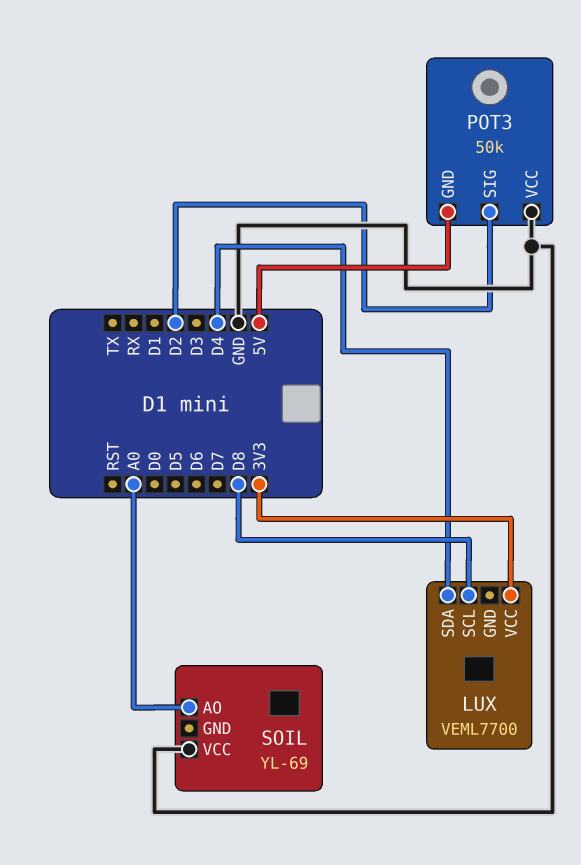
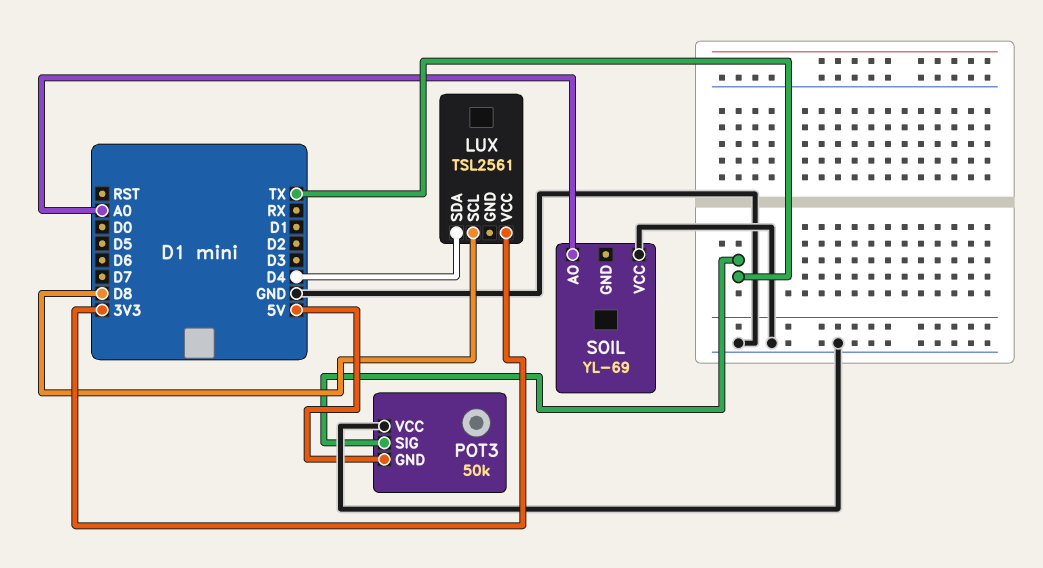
LUX: VEML7700 -> TSL2561
POT3 pin SIG: D2 -> TX

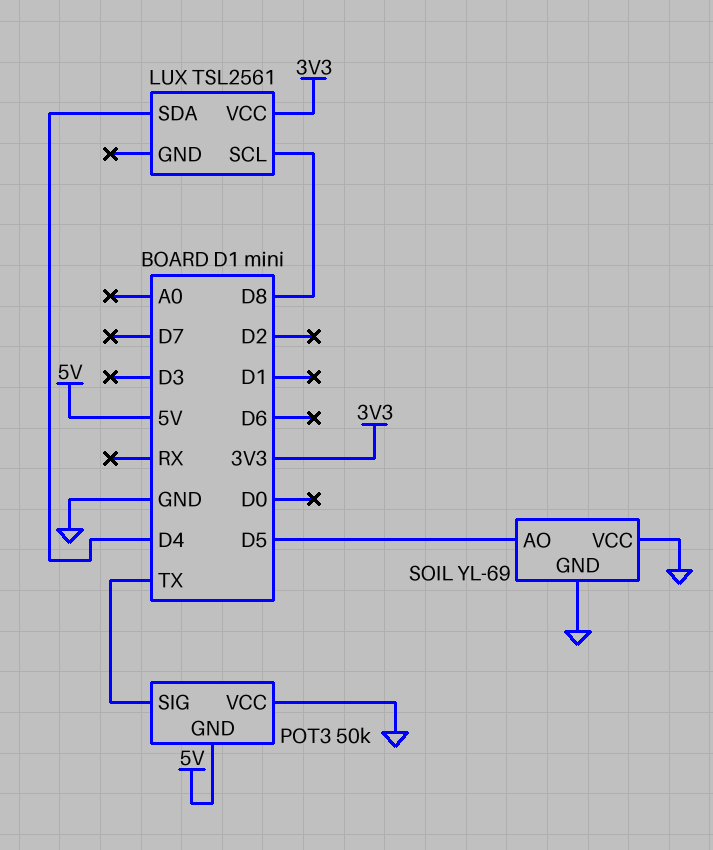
SOIL pin AO: A0 -> D5
SOIL pin GND: none -> GND

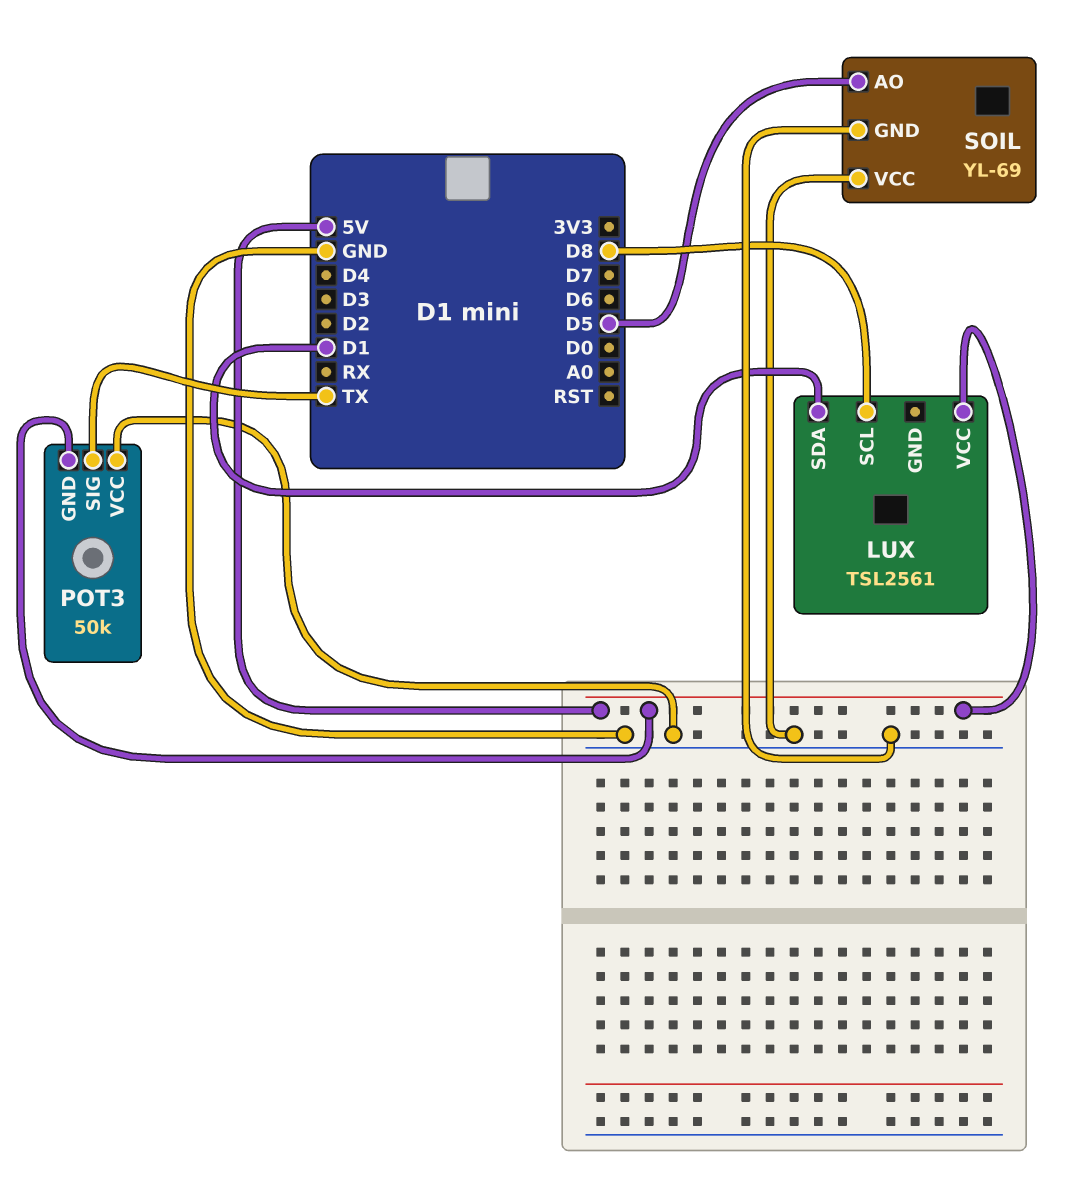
LUX pin SDA: D4 -> D1
LUX pin VCC: 3V3 -> 5V

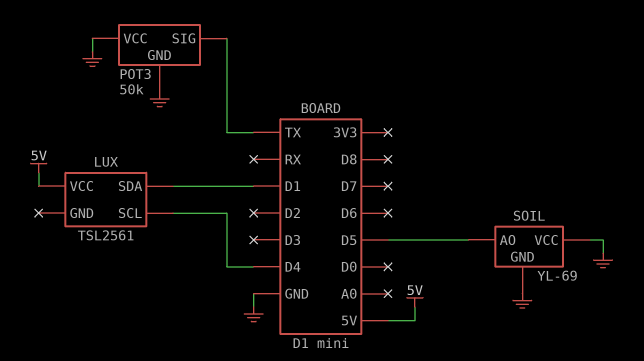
LUX pin SCL: D8 -> D4
POT3 pin GND: 5V -> GND

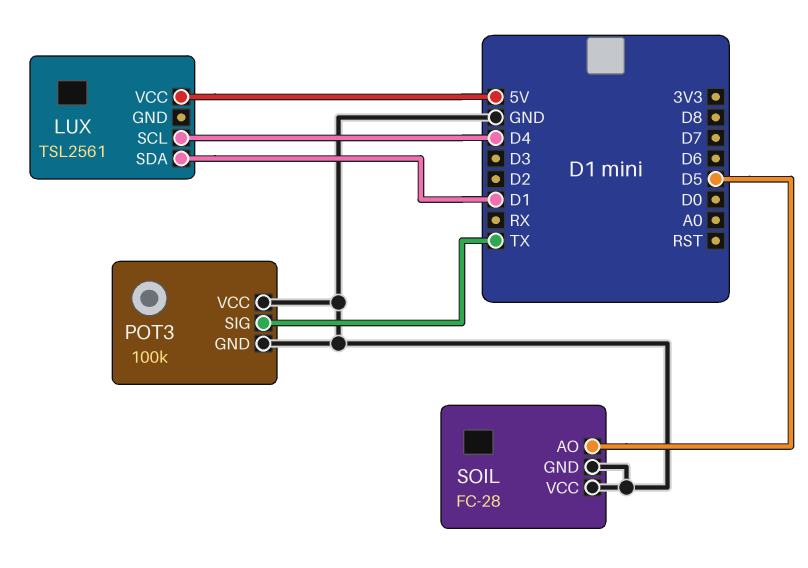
POT3: 50k -> 100k
SOIL: YL-69 -> FC-28

